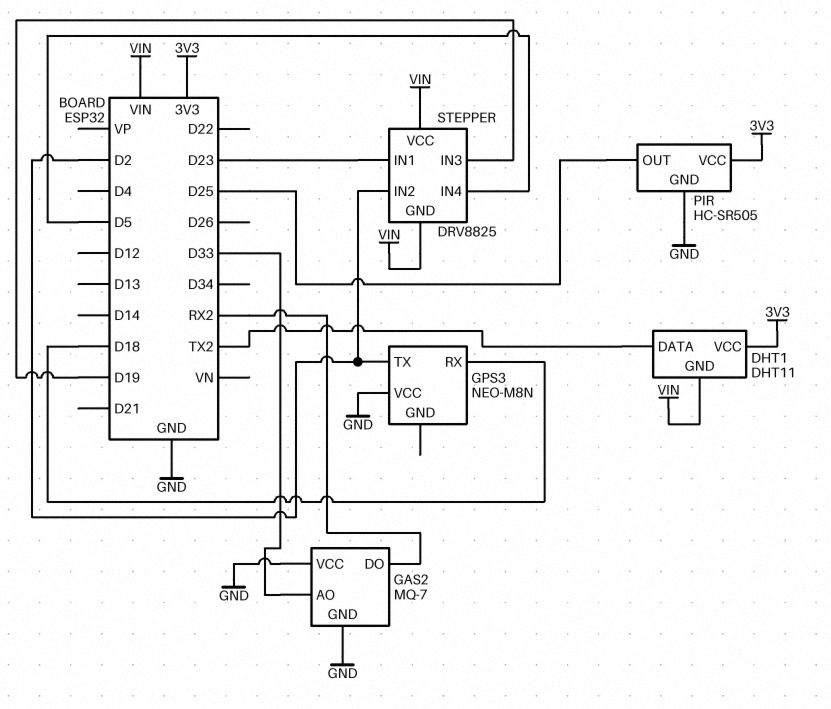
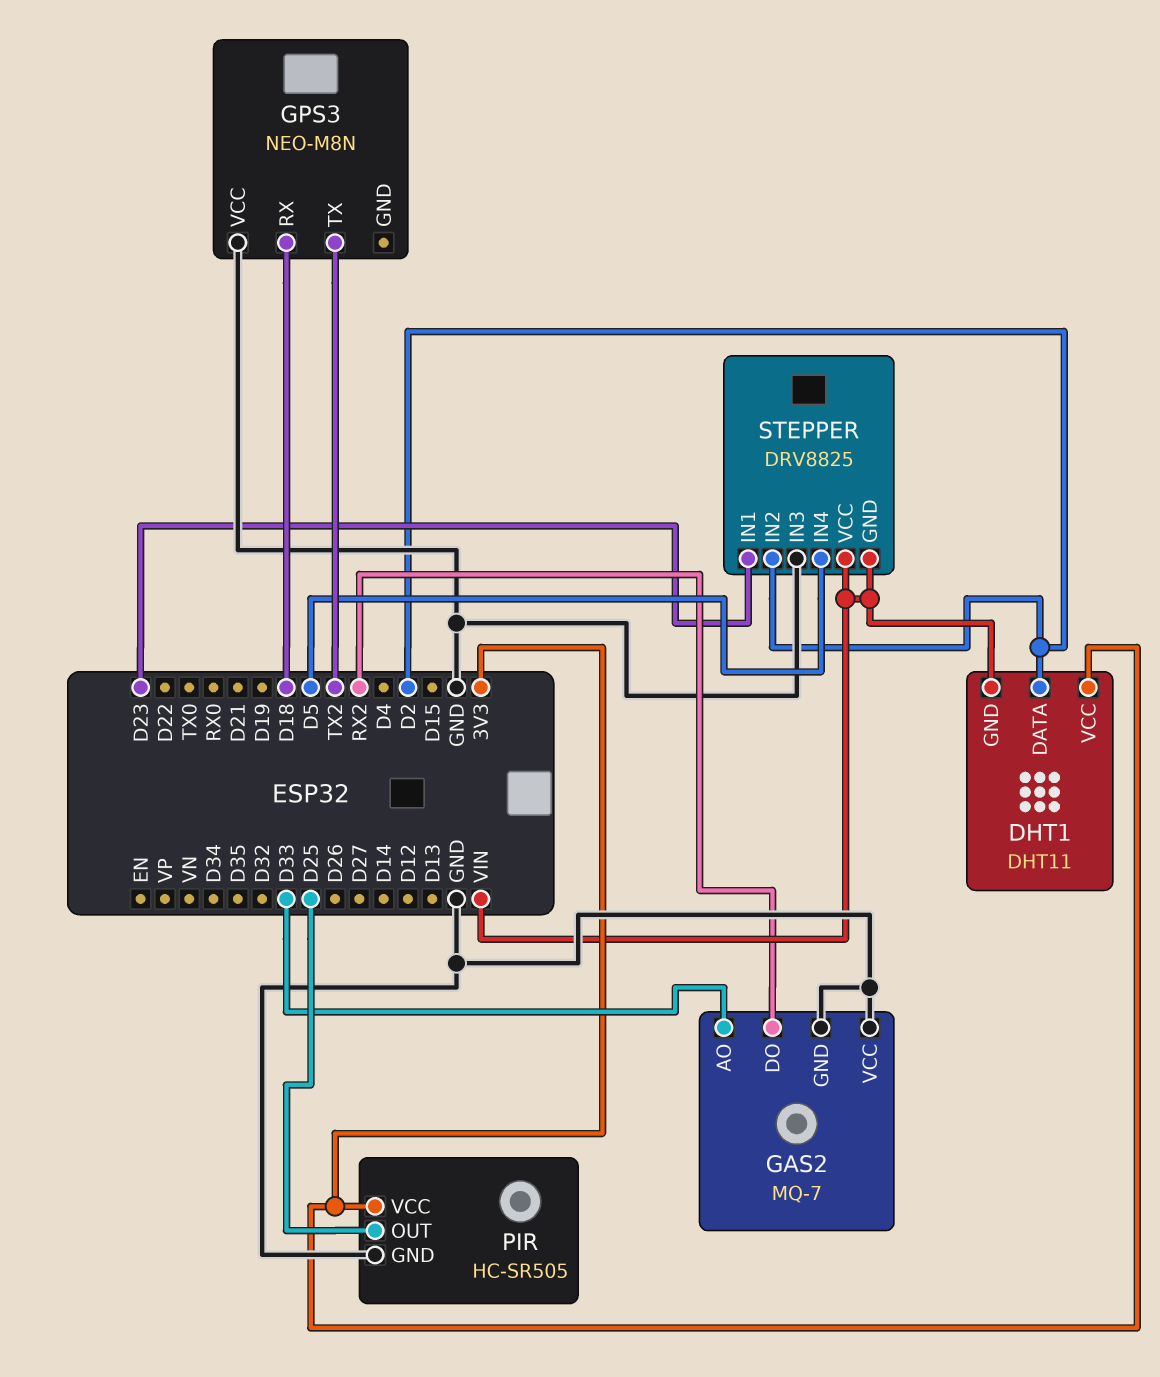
DHT1 pin DATA: TX2 -> D2
GPS3 pin TX: D2 -> TX2
STEPPER pin IN3: D19 -> GND

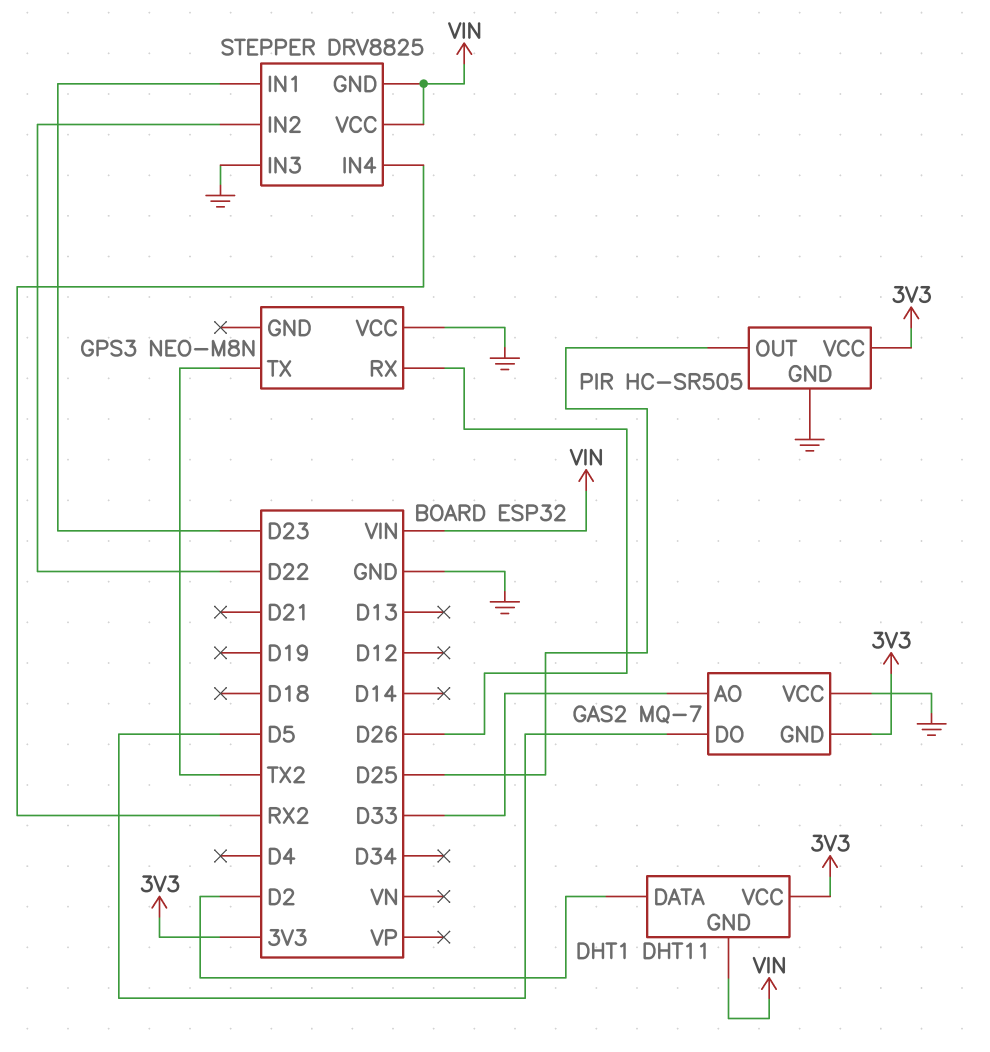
GAS2 pin DO: RX2 -> D5
GAS2 pin GND: GND -> 3V3
GPS3 pin RX: D18 -> D26
STEPPER pin IN2: D2 -> D22
STEPPER pin IN4: D5 -> RX2

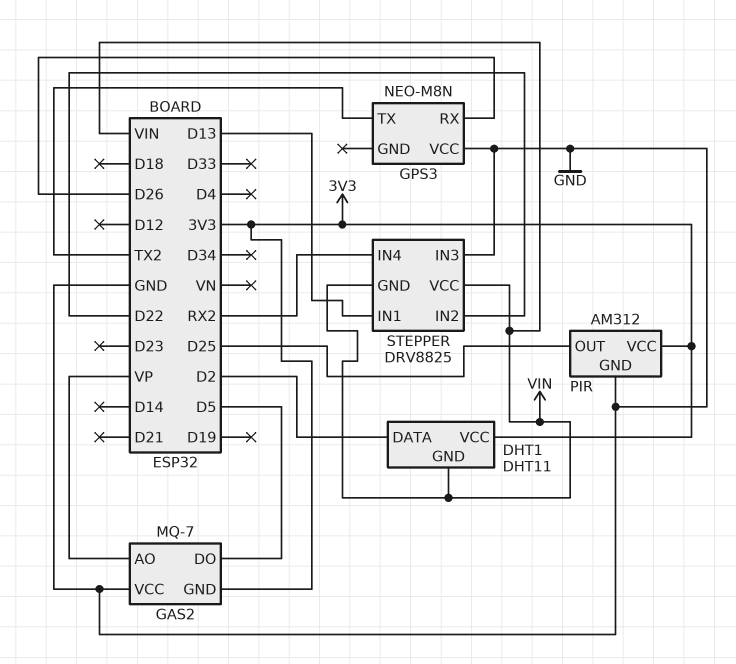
GAS2 pin AO: D33 -> VP
PIR: HC-SR505 -> AM312
STEPPER pin IN1: D23 -> D13

